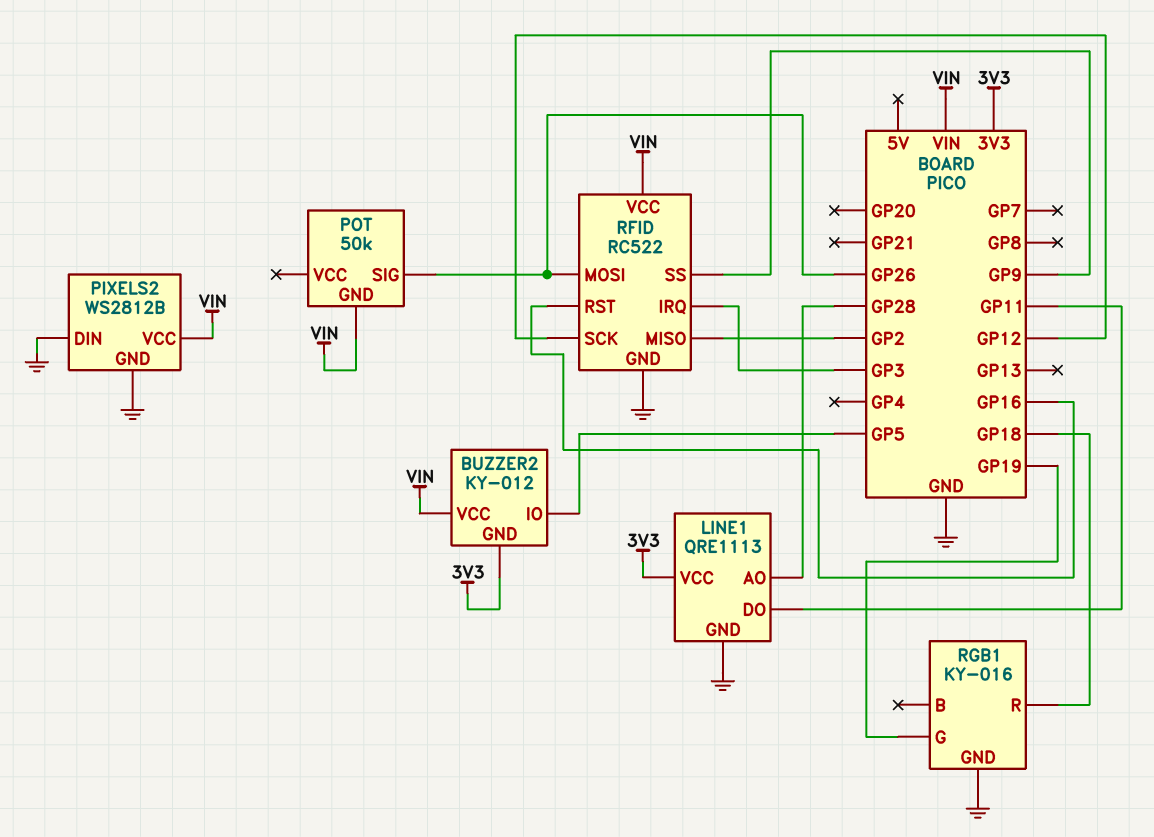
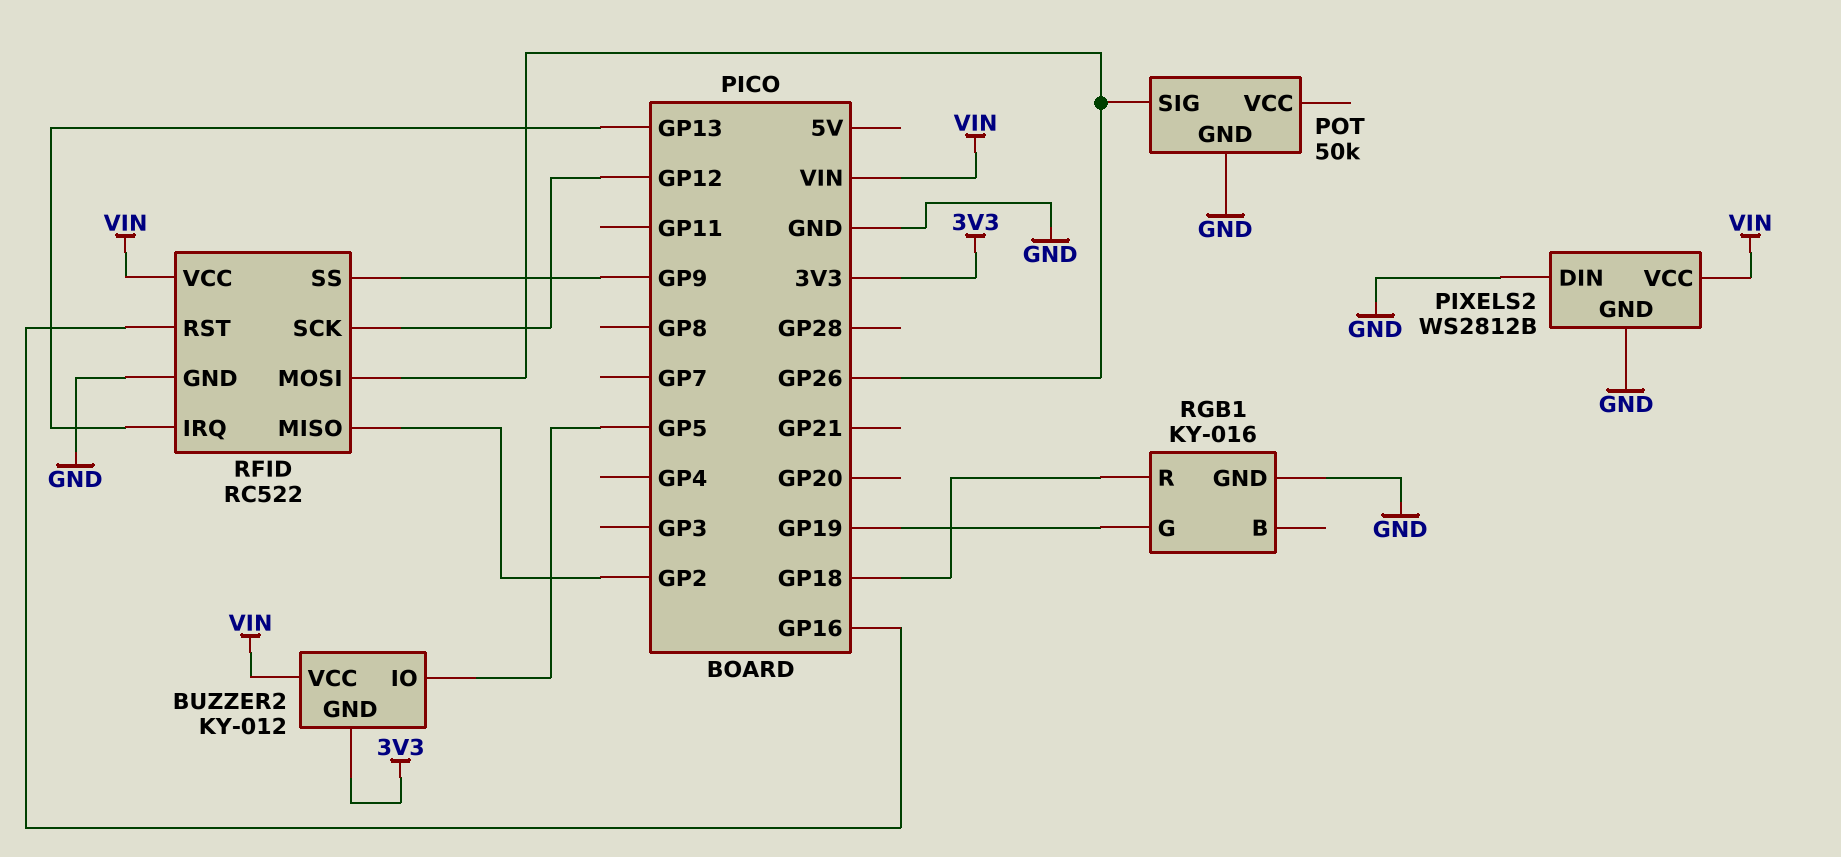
LINE1: QRE1113 -> none
LINE1 pin AO: GP28 -> none
LINE1 pin DO: GP11 -> none
LINE1 pin GND: GND -> none
LINE1 pin VCC: 3V3 -> none
POT pin GND: VIN -> GND
RFID pin IRQ: GP3 -> GP13

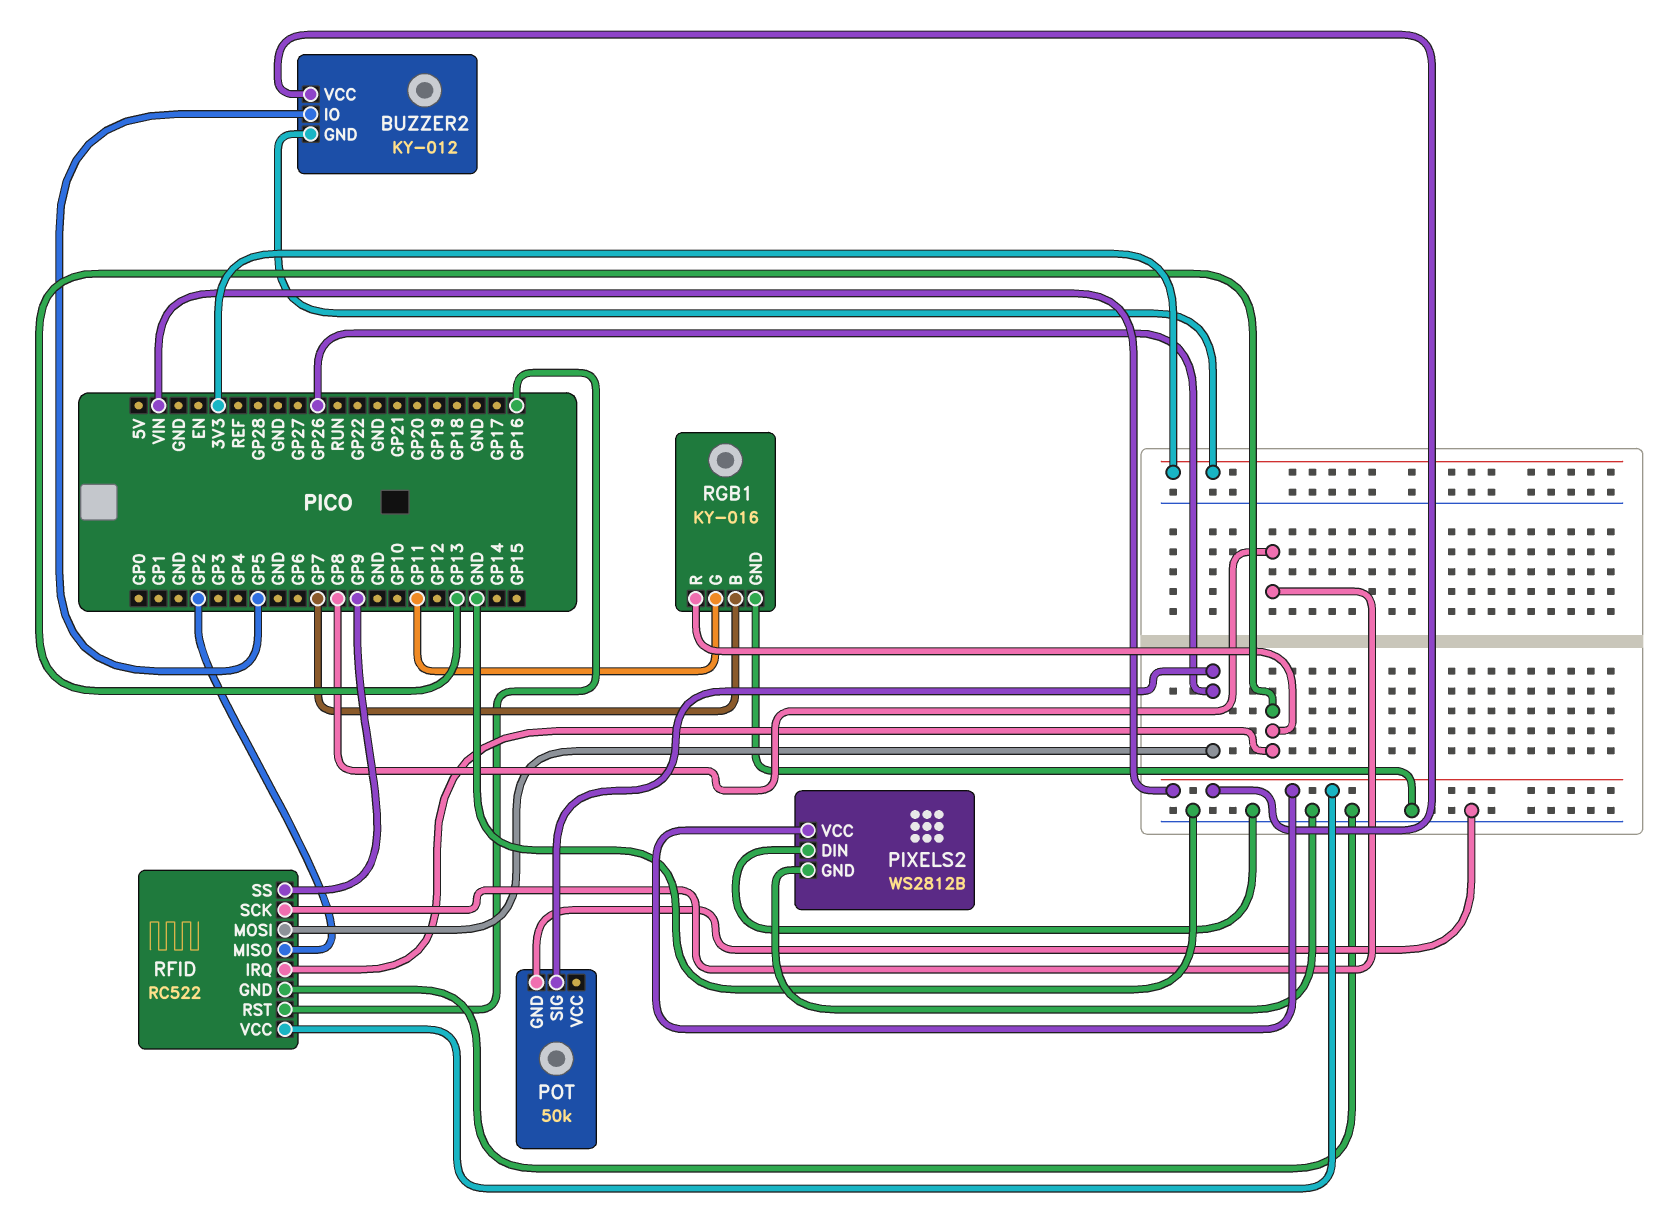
RFID pin SCK: GP12 -> GP8
RGB1 pin B: none -> GP7
RGB1 pin G: GP19 -> GP11
RGB1 pin R: GP18 -> GP13

